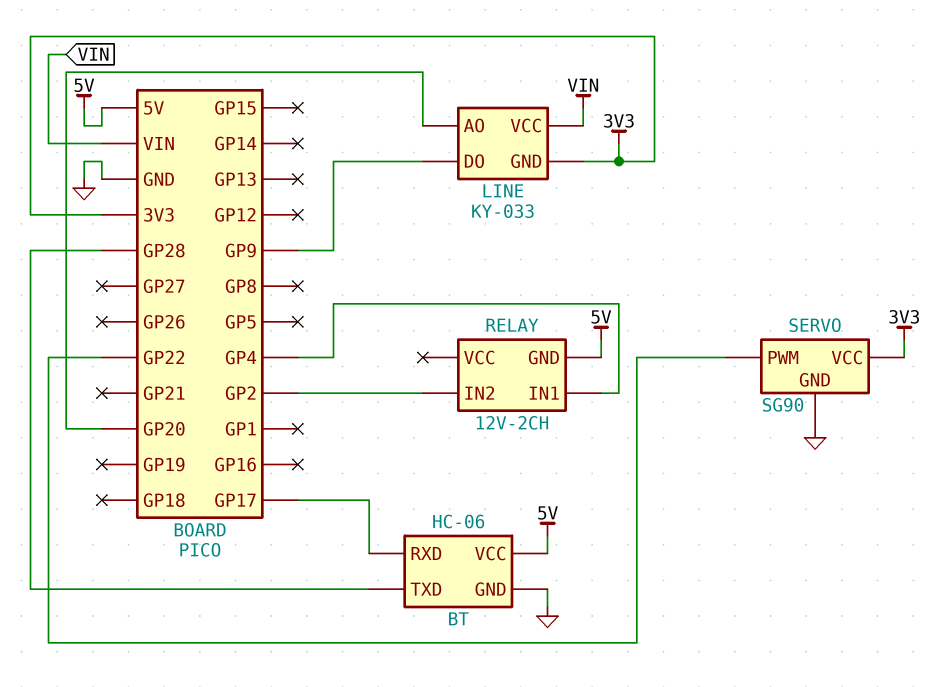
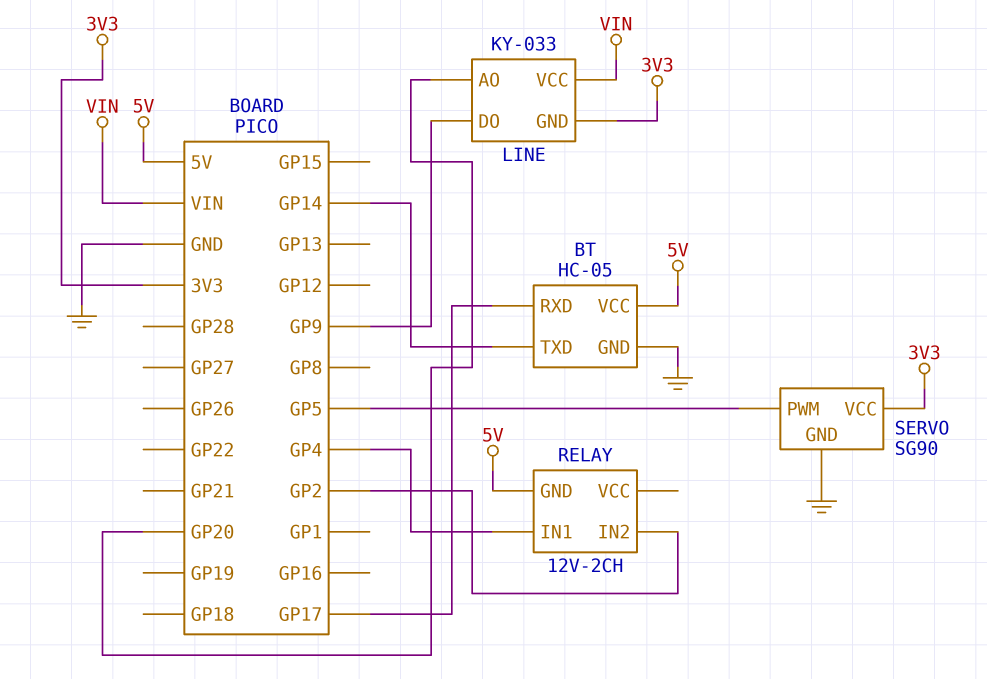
BT: HC-06 -> HC-05
BT pin TXD: GP28 -> GP14
SERVO pin PWM: GP22 -> GP5

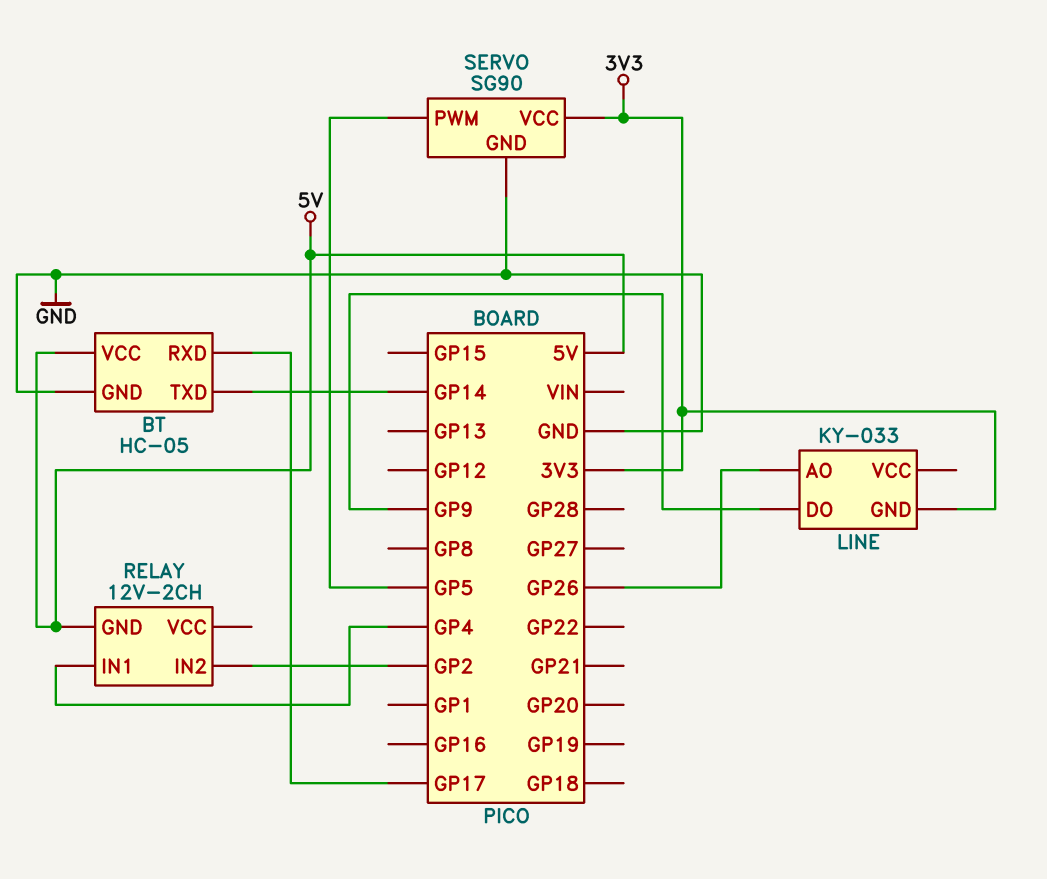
LINE pin AO: GP20 -> GP26
LINE pin VCC: VIN -> none

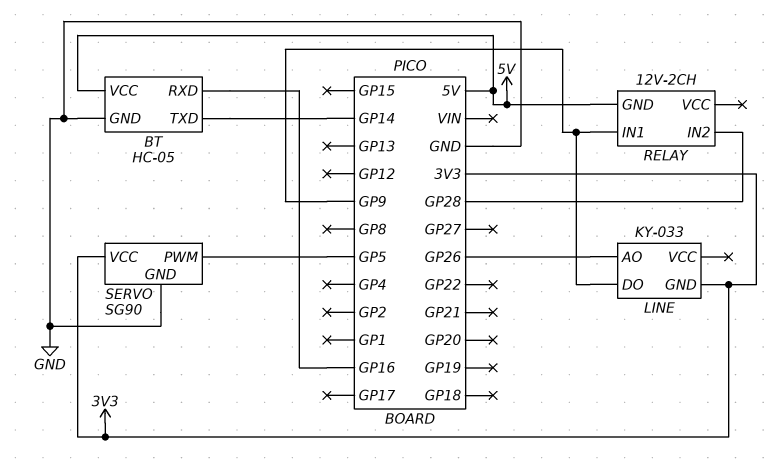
BT pin RXD: GP17 -> GP16
RELAY pin IN1: GP4 -> GP9
RELAY pin IN2: GP2 -> GP28

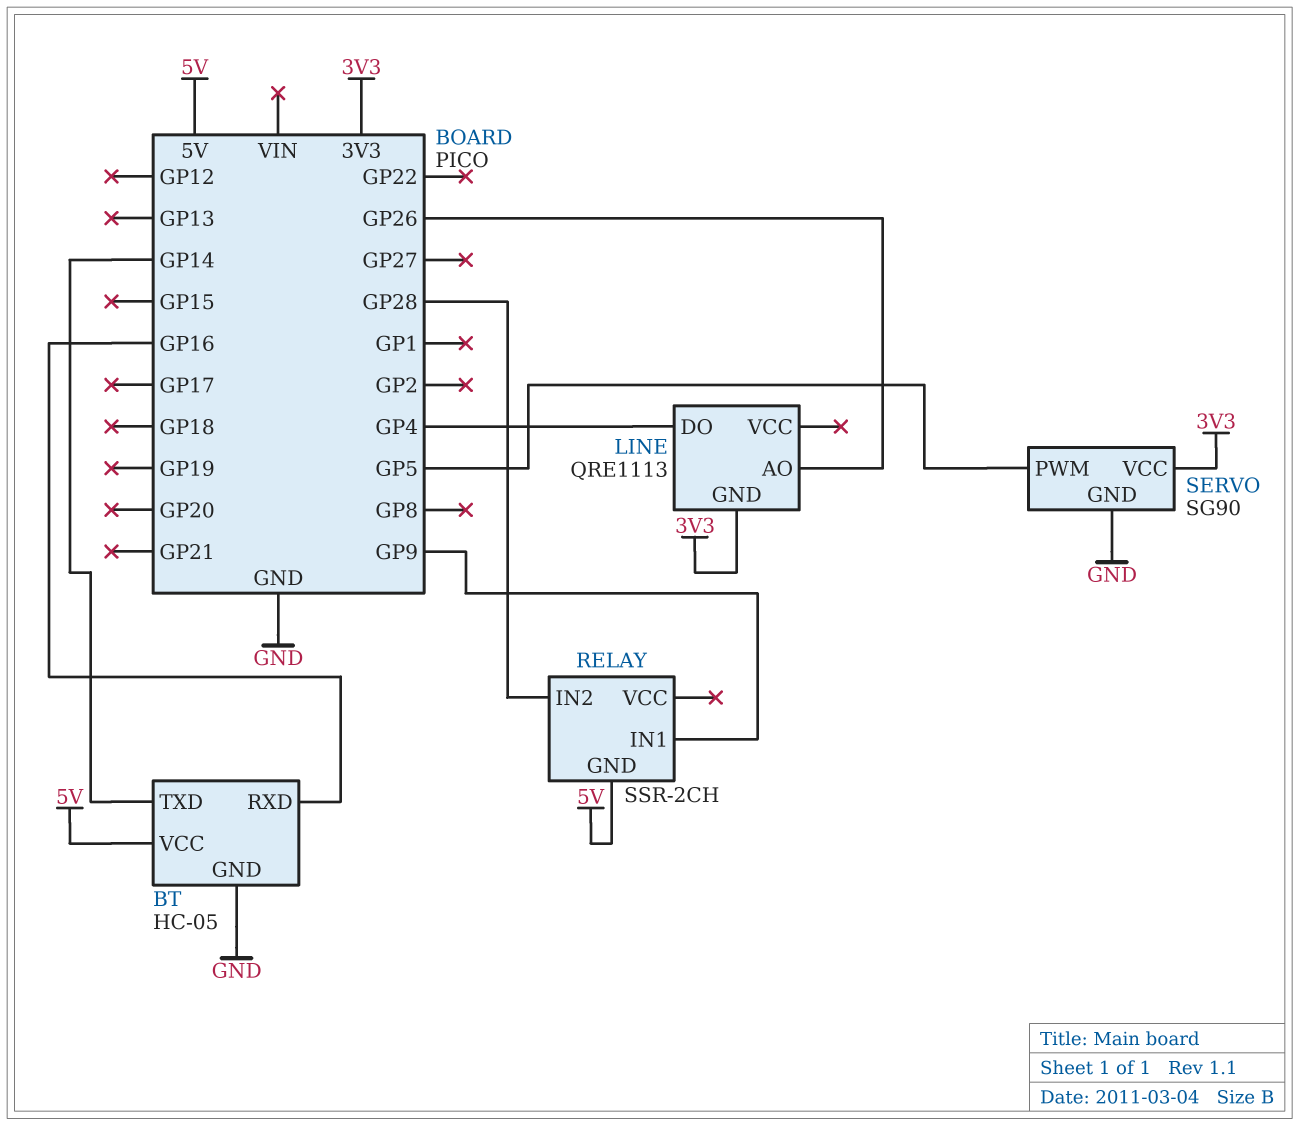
LINE: KY-033 -> QRE1113
LINE pin DO: GP9 -> GP4
RELAY: 12V-2CH -> SSR-2CH

